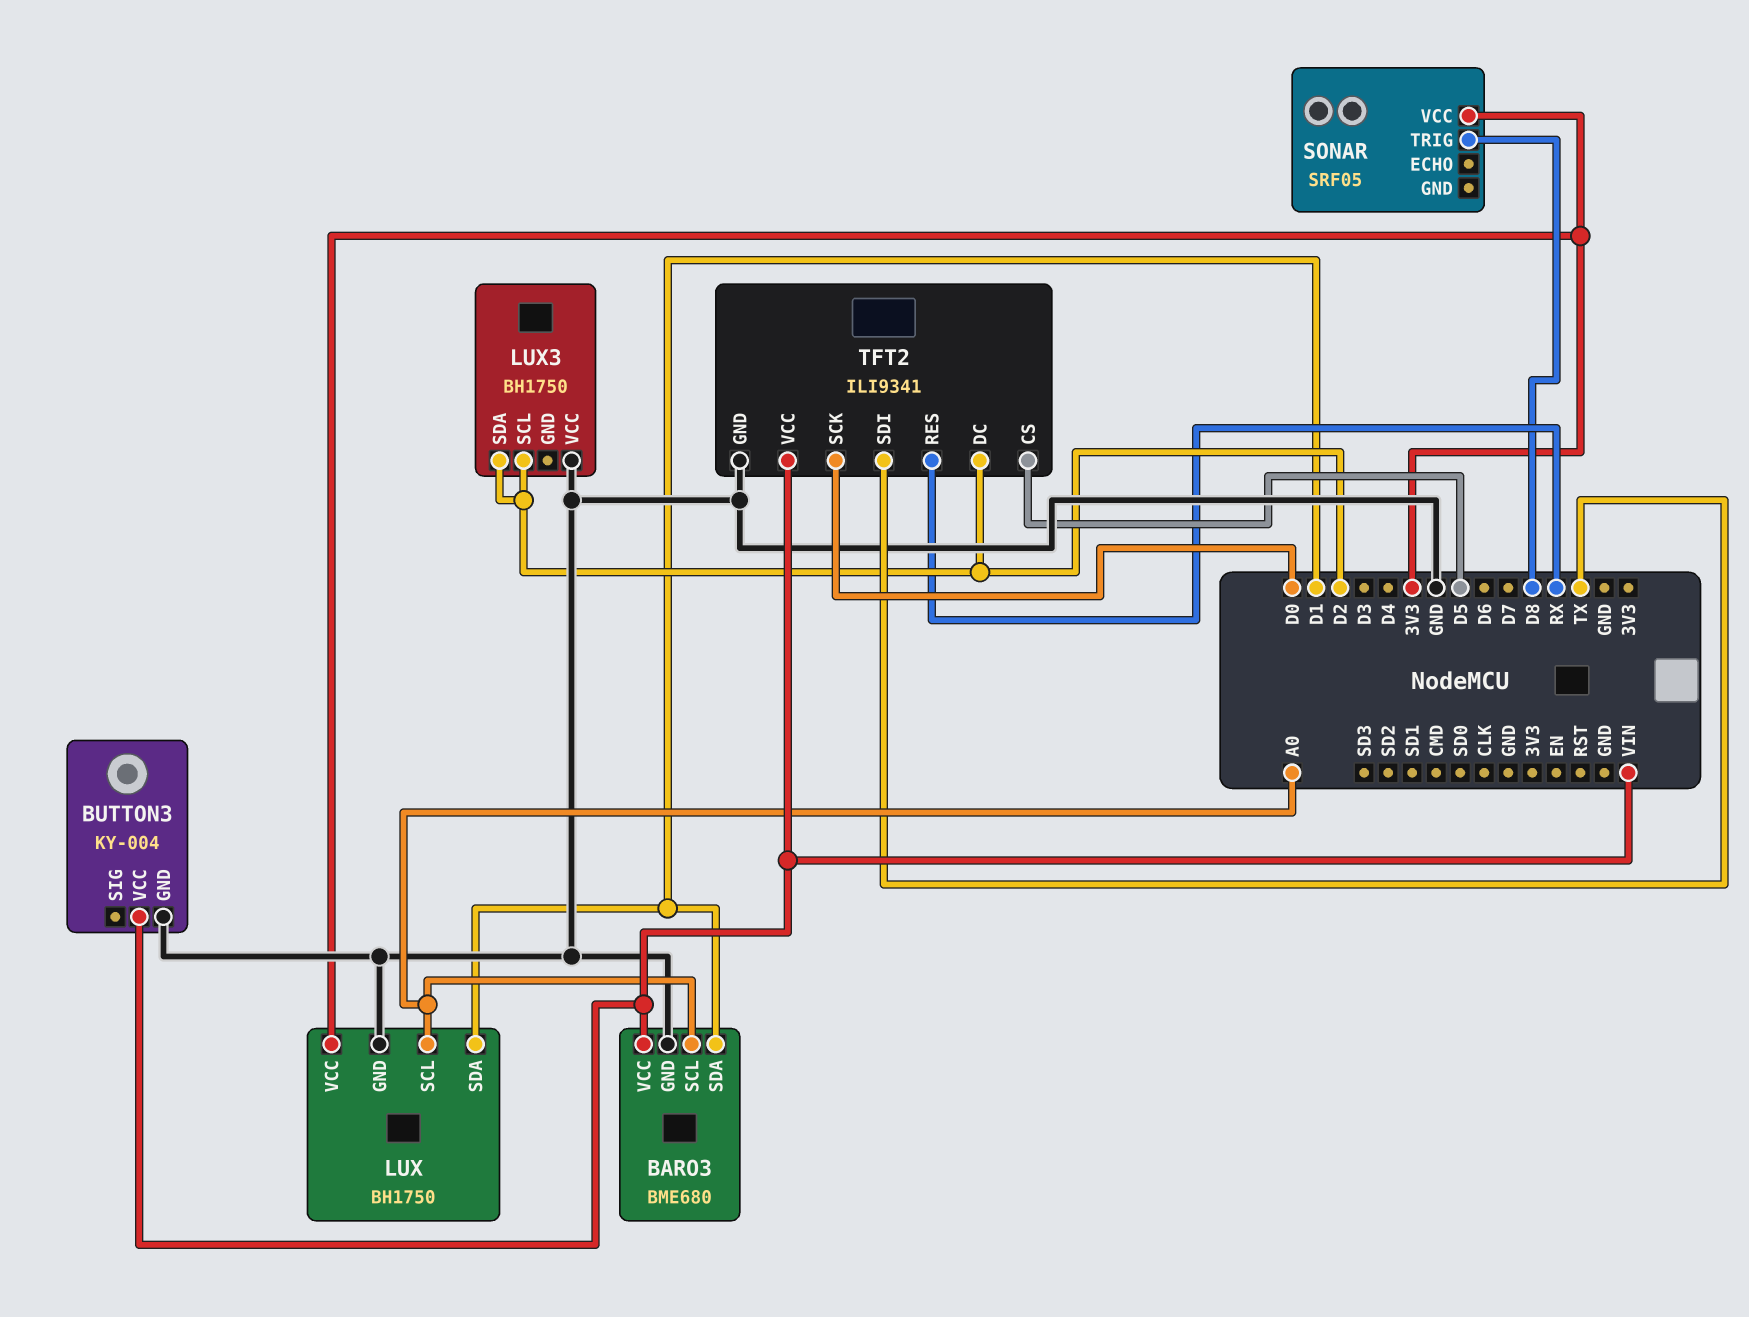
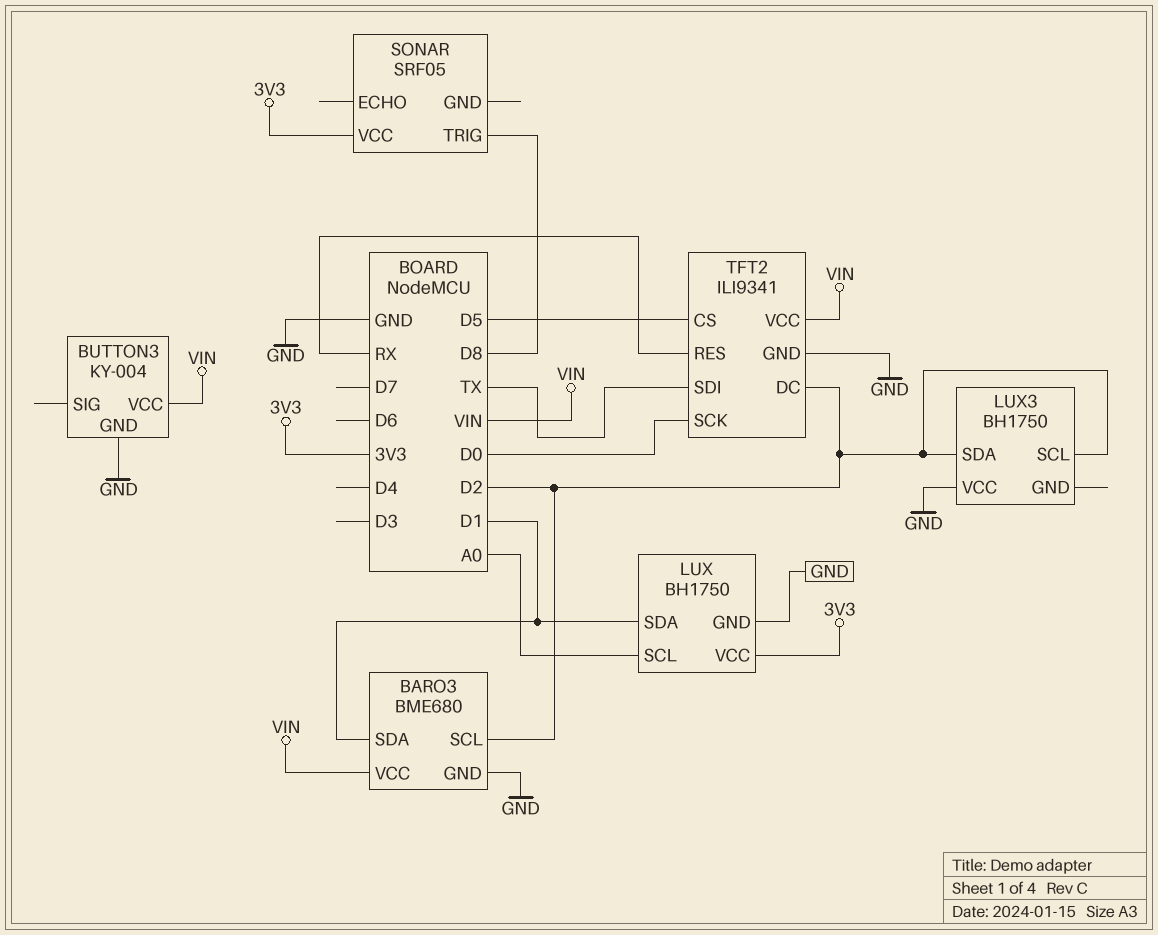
BARO3 pin SCL: A0 -> D2

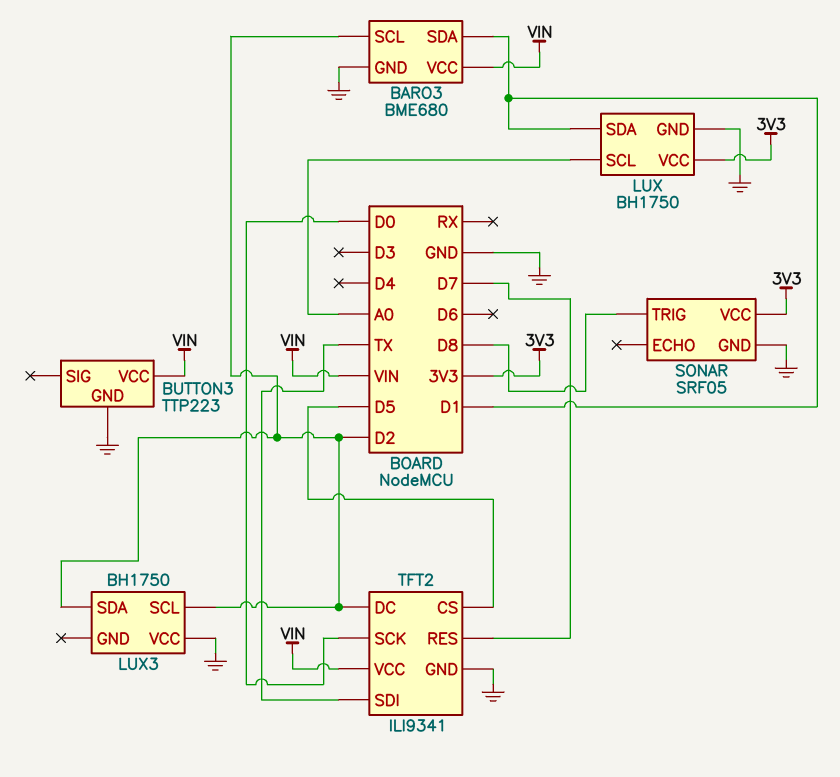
BUTTON3: KY-004 -> TTP223
SONAR pin GND: none -> GND
TFT2 pin RES: RX -> D7

